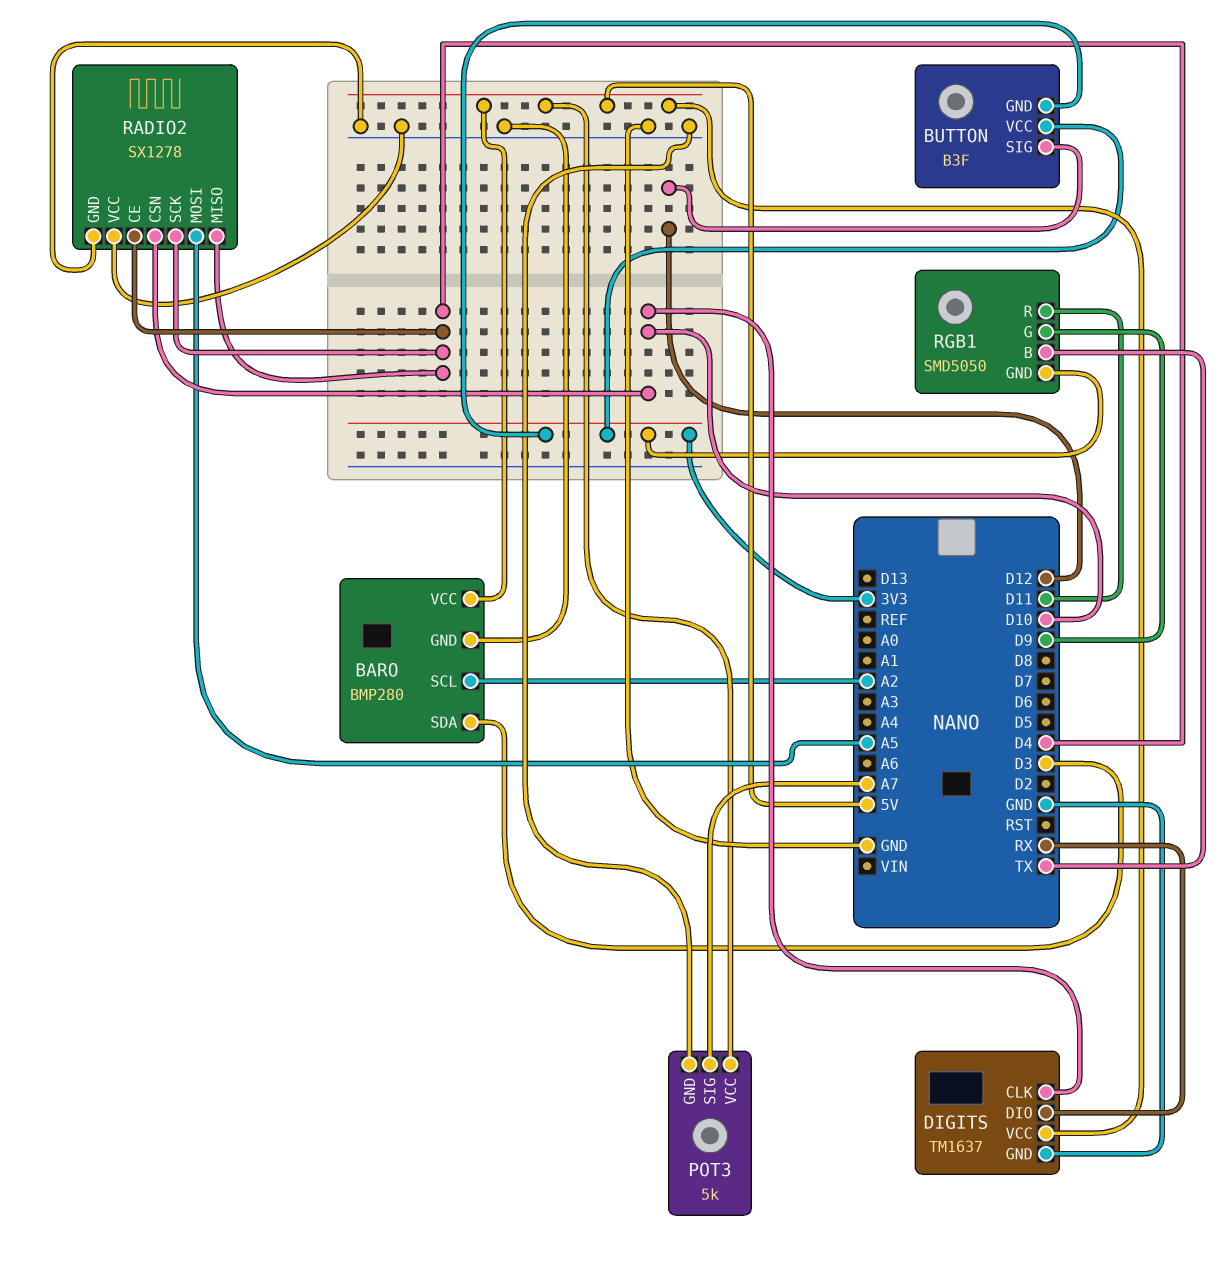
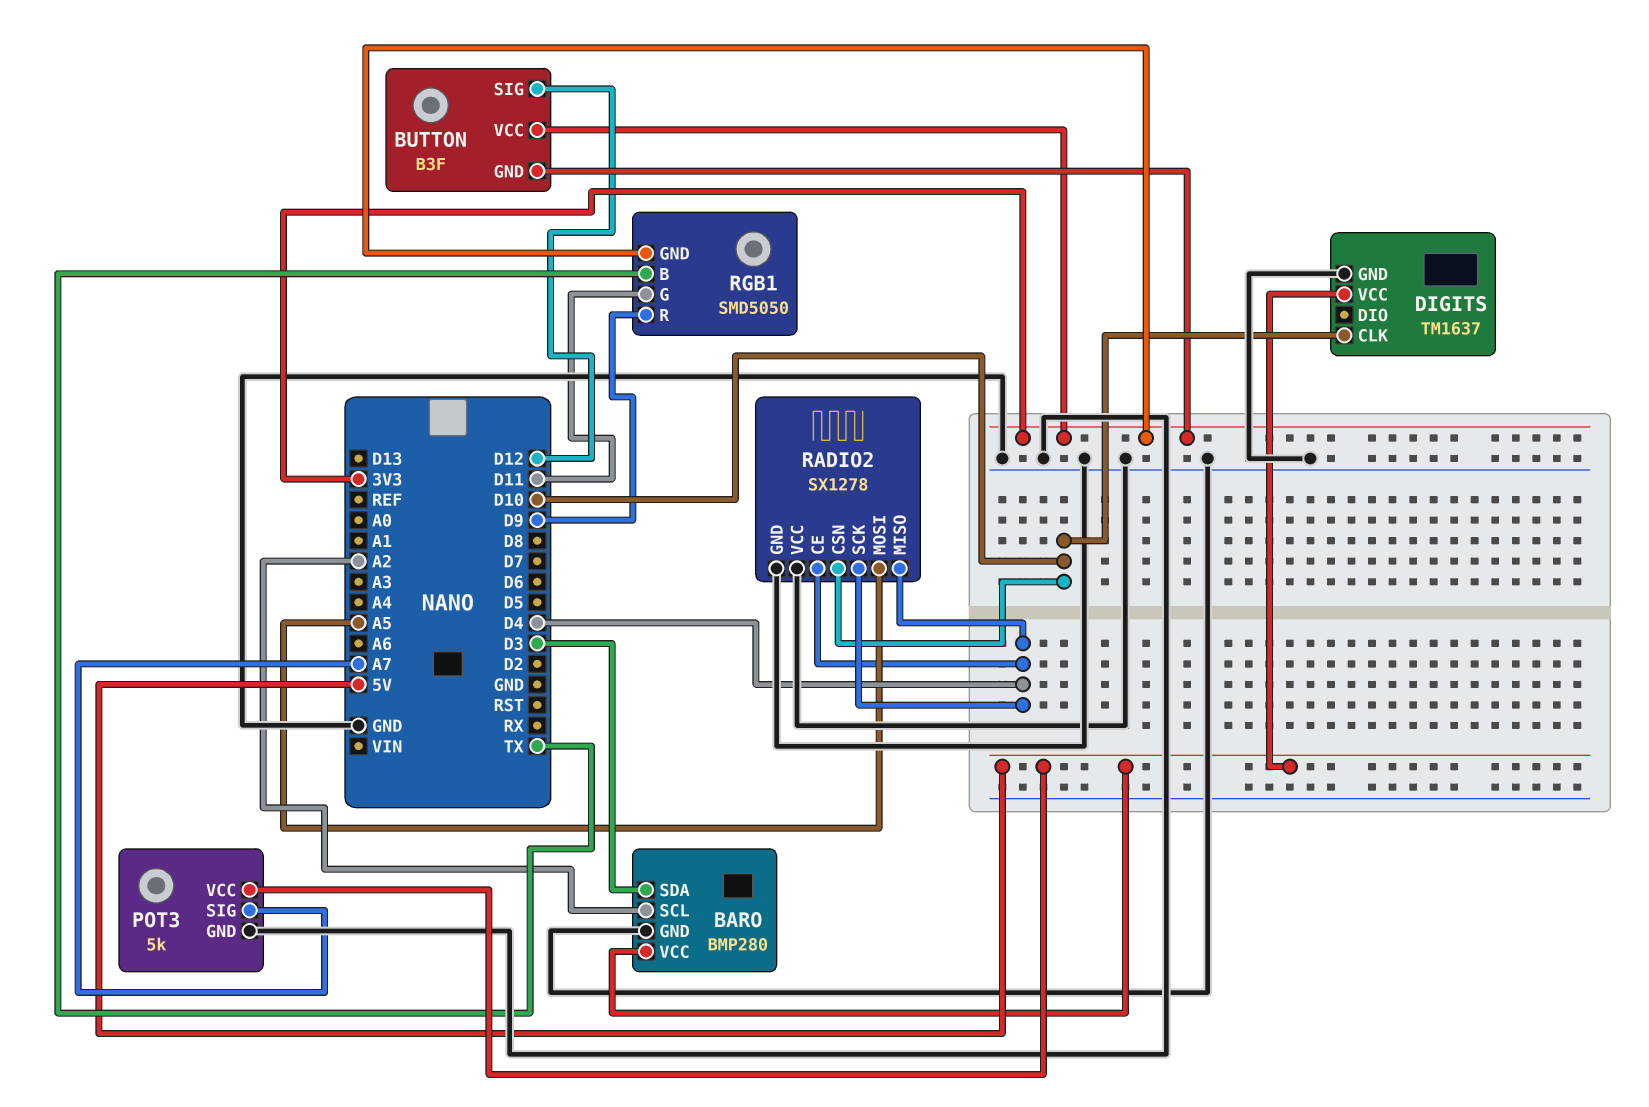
DIGITS pin DIO: RX -> none
RGB1 pin G: D9 -> D11
RGB1 pin R: D11 -> D9

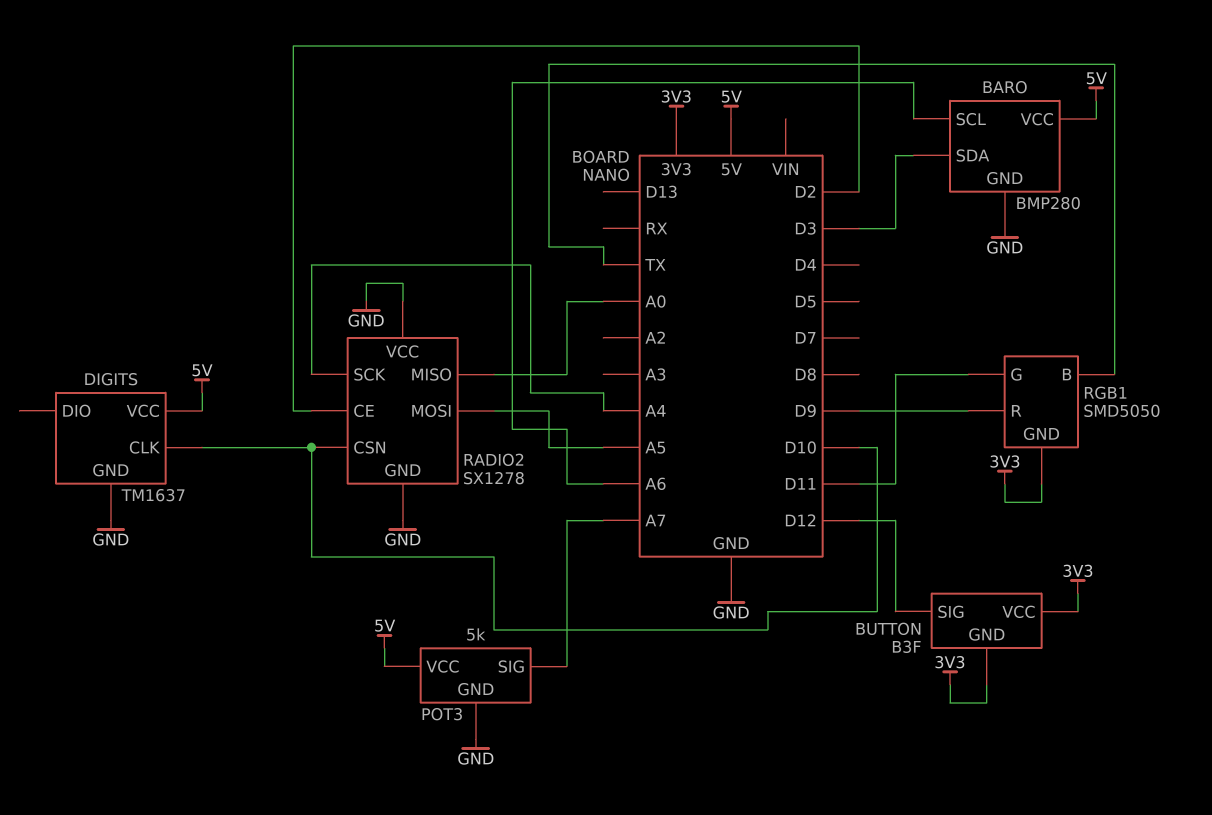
BARO pin SCL: A2 -> A6
RADIO2 pin CE: D4 -> D2
RADIO2 pin MISO: D4 -> A0
RADIO2 pin SCK: D4 -> A4

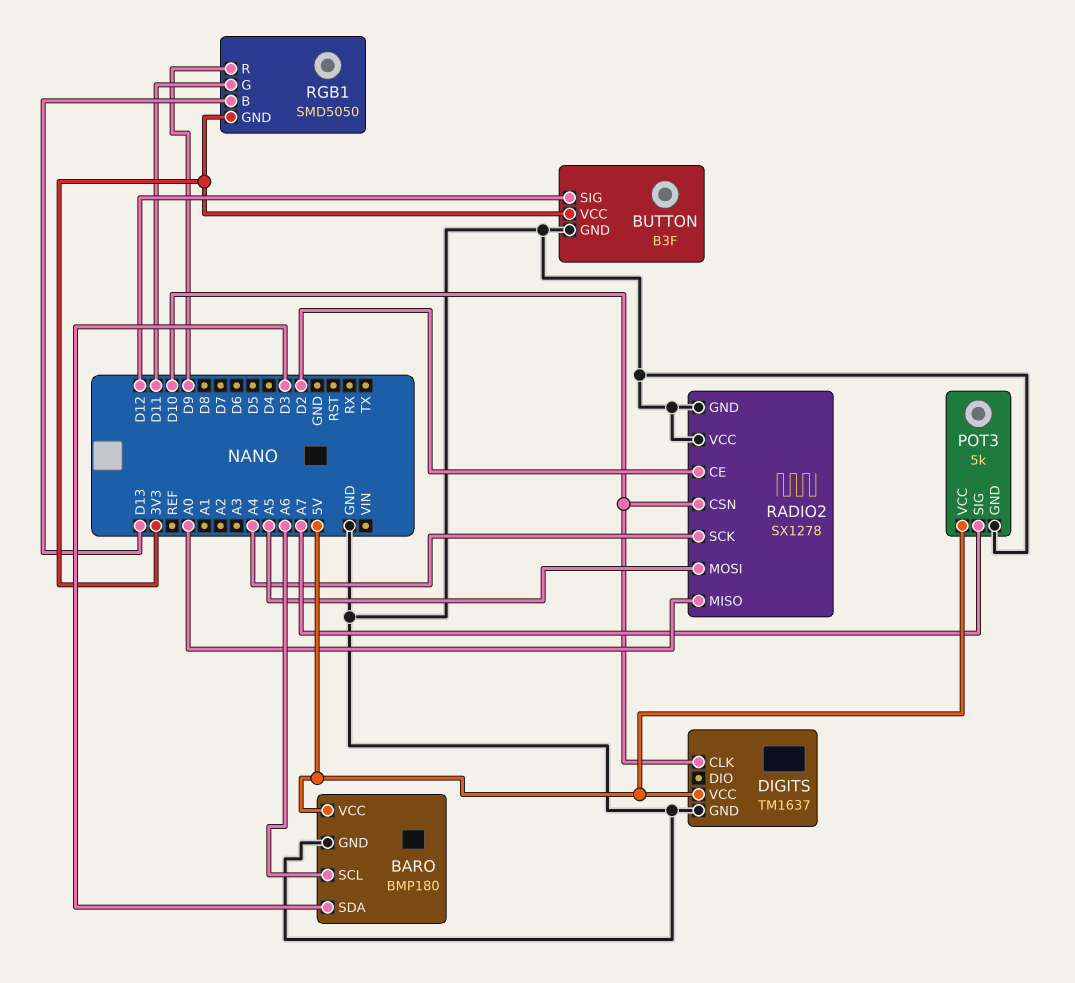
BARO: BMP280 -> BMP180
BUTTON pin GND: 3V3 -> GND
RGB1 pin B: TX -> D13

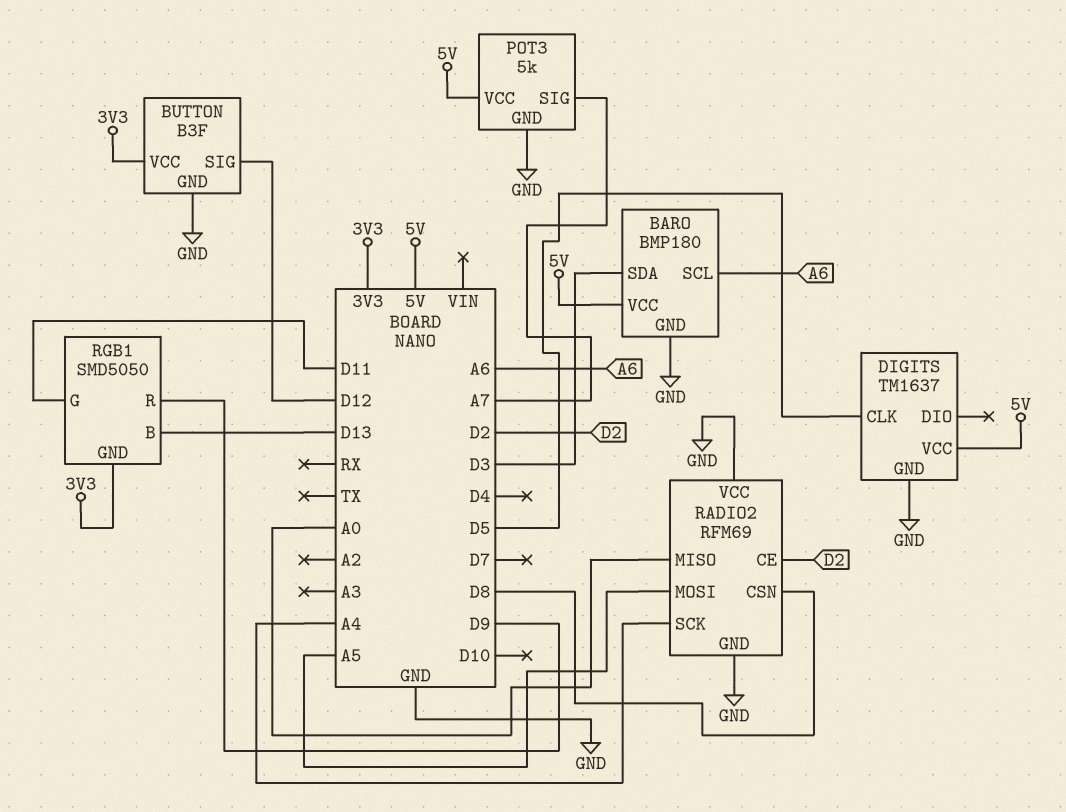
DIGITS pin CLK: D10 -> D5
RADIO2: SX1278 -> RFM69
RADIO2 pin CSN: D10 -> D8

